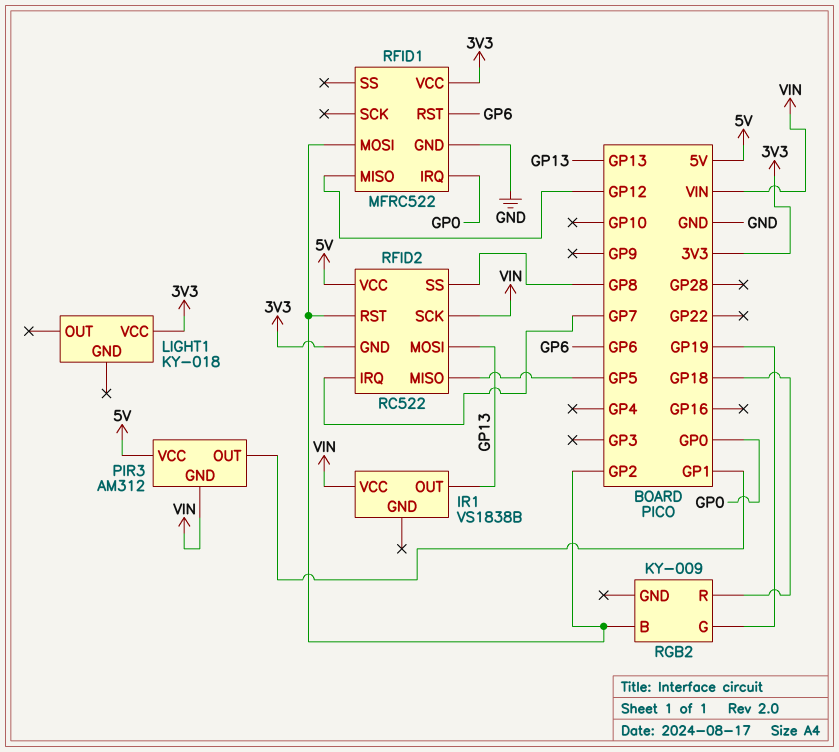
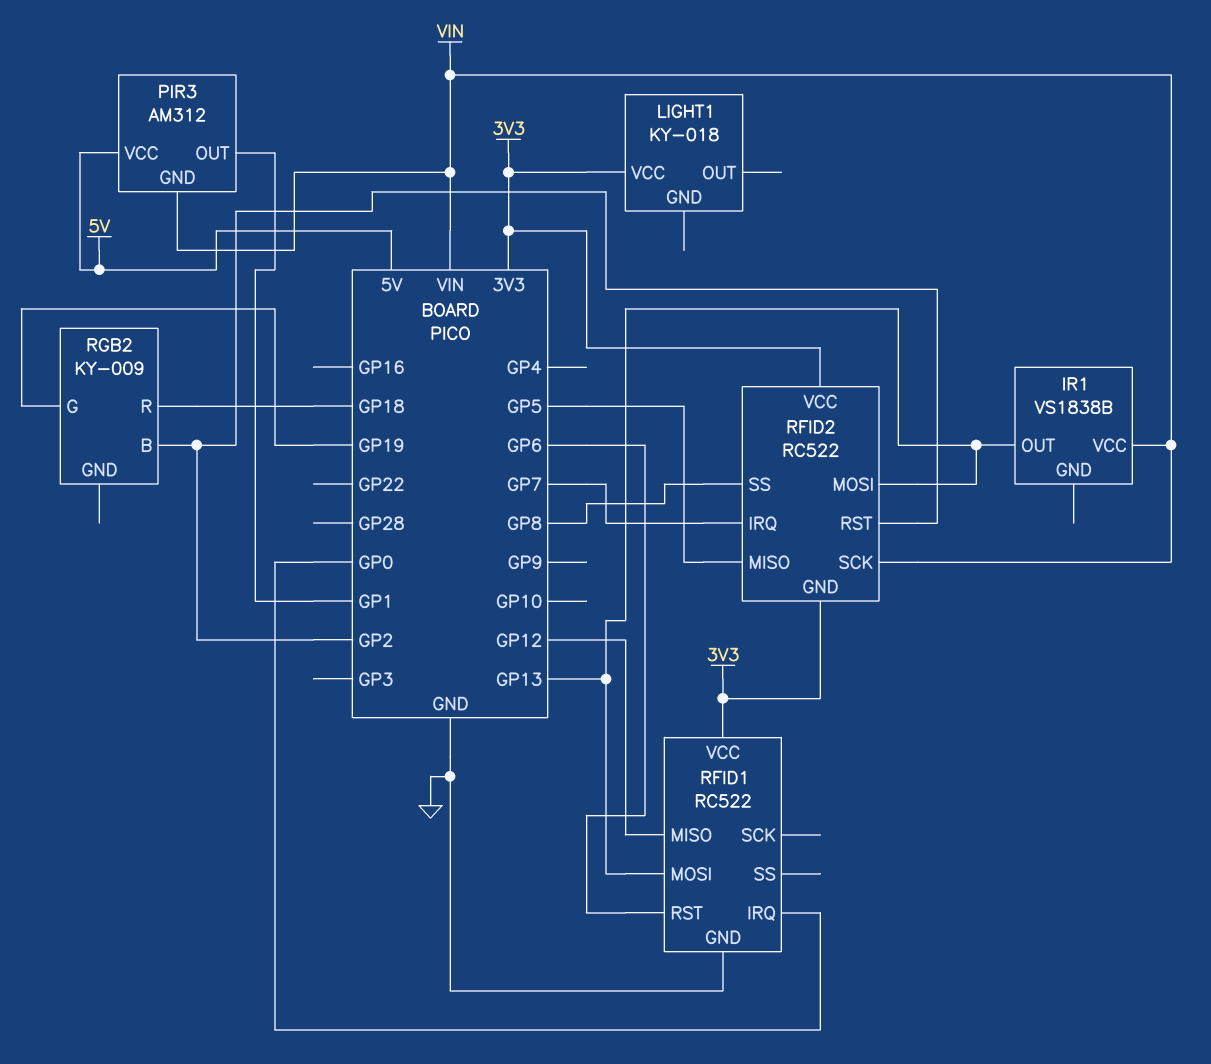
RFID1: MFRC522 -> RC522
RFID1 pin MOSI: GP2 -> GP13
RFID2 pin VCC: 5V -> 3V3

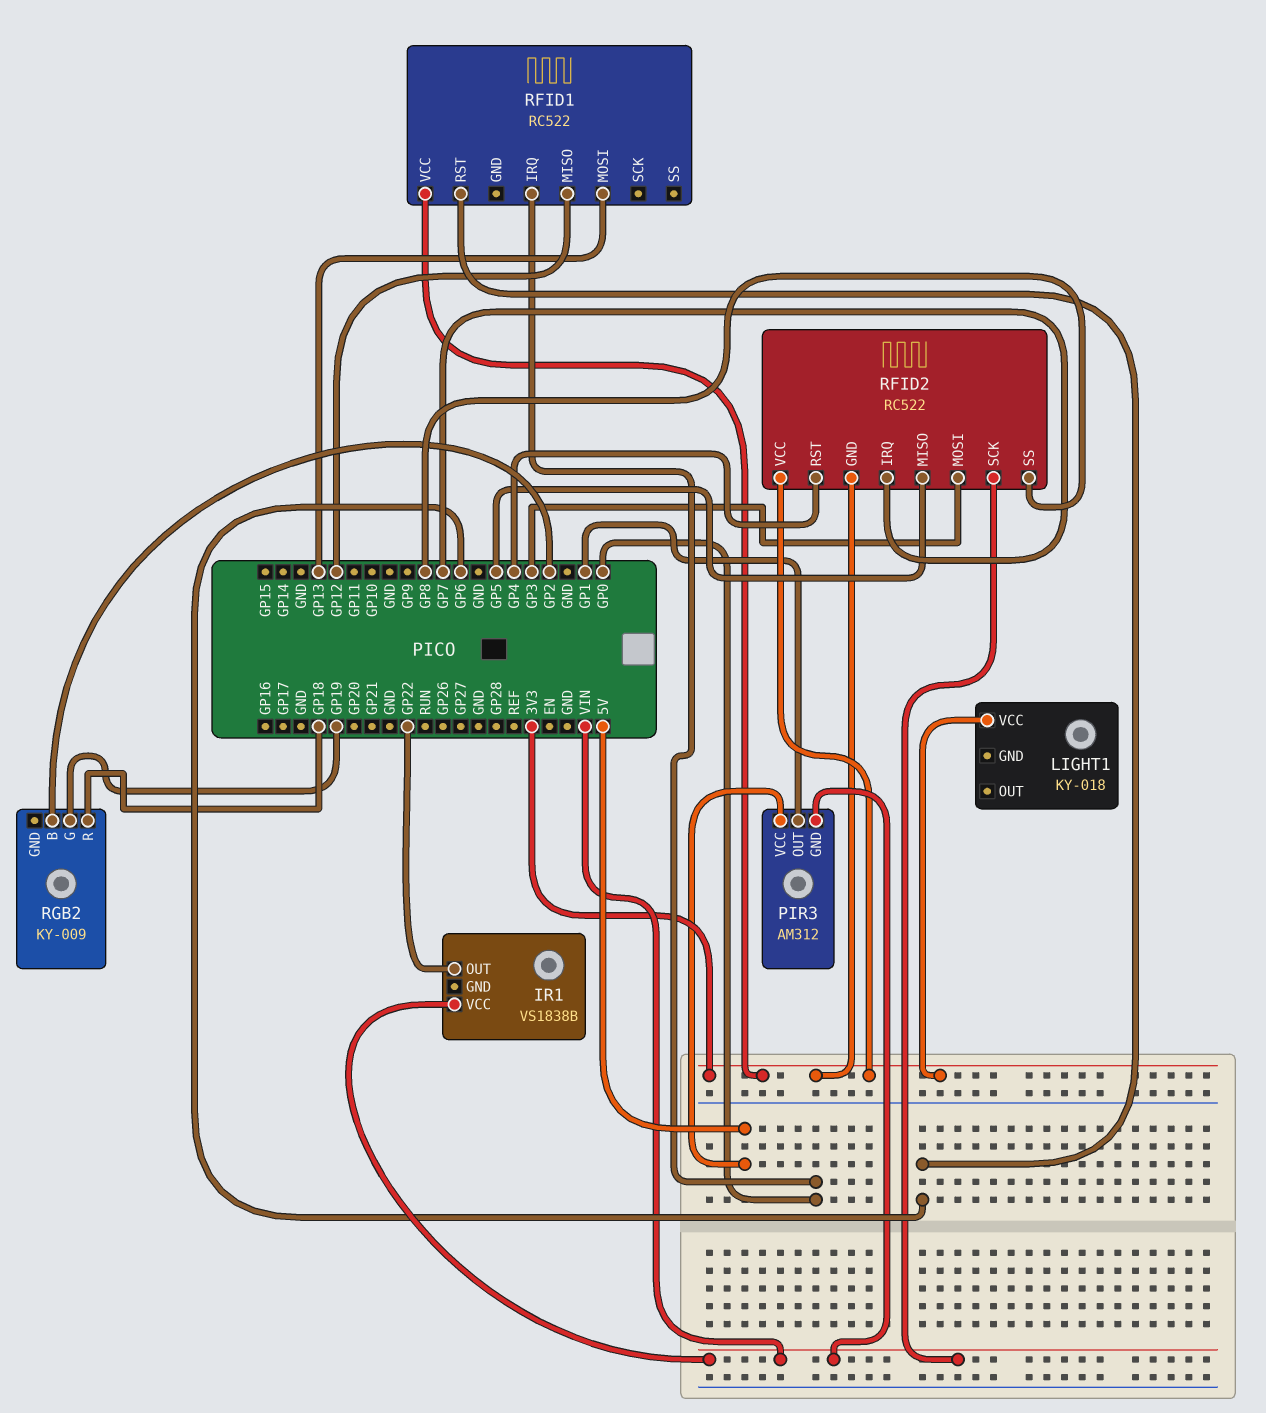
IR1 pin OUT: GP13 -> GP22
RFID1 pin GND: GND -> none
RFID2 pin MOSI: GP13 -> GP3
RFID2 pin RST: GP2 -> GP4

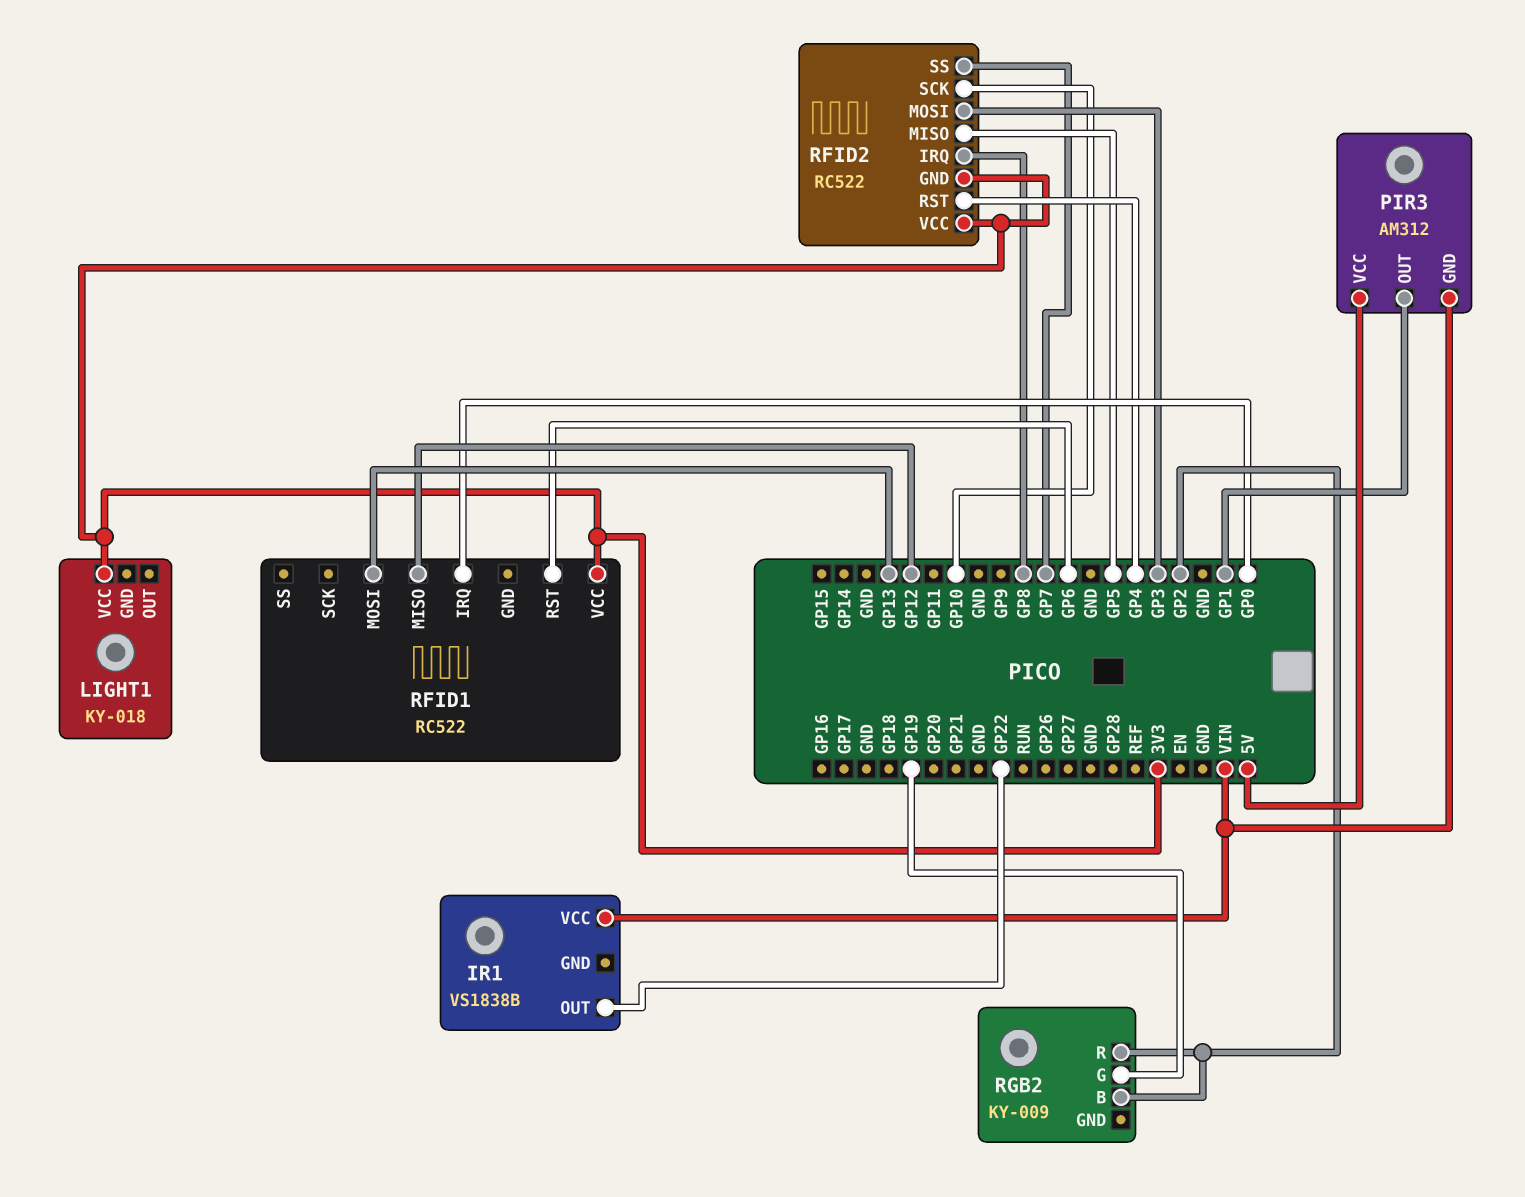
RFID2 pin IRQ: GP7 -> GP8
RFID2 pin SCK: VIN -> GP10
RFID2 pin SS: GP8 -> GP7
RGB2 pin R: GP18 -> GP2

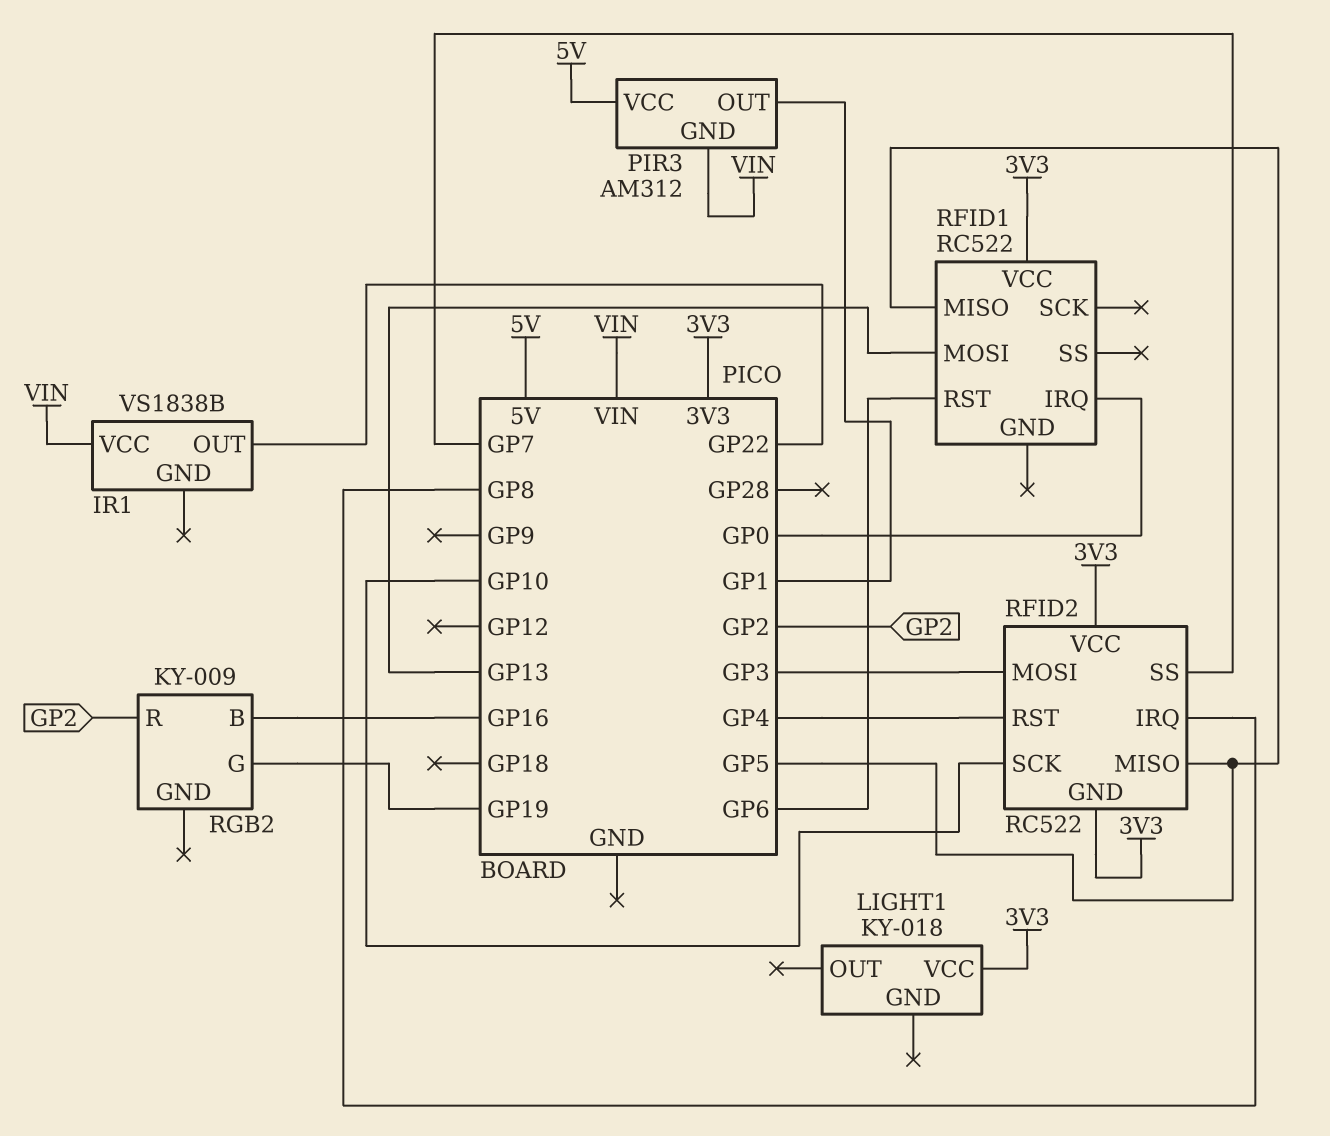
RFID1 pin MISO: GP12 -> GP5
RGB2 pin B: GP2 -> GP16

